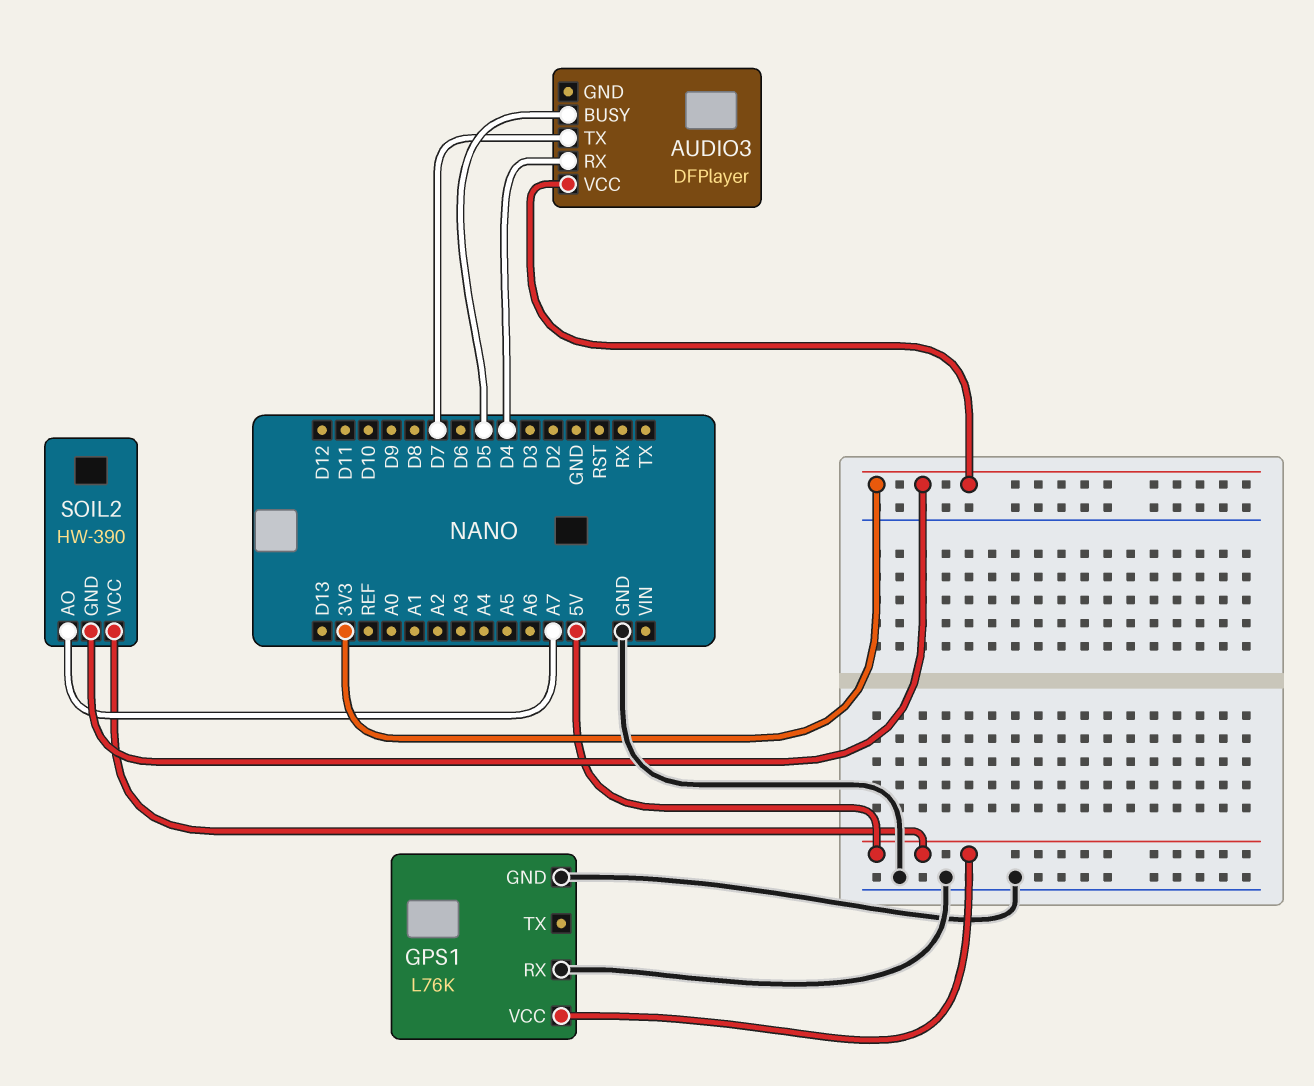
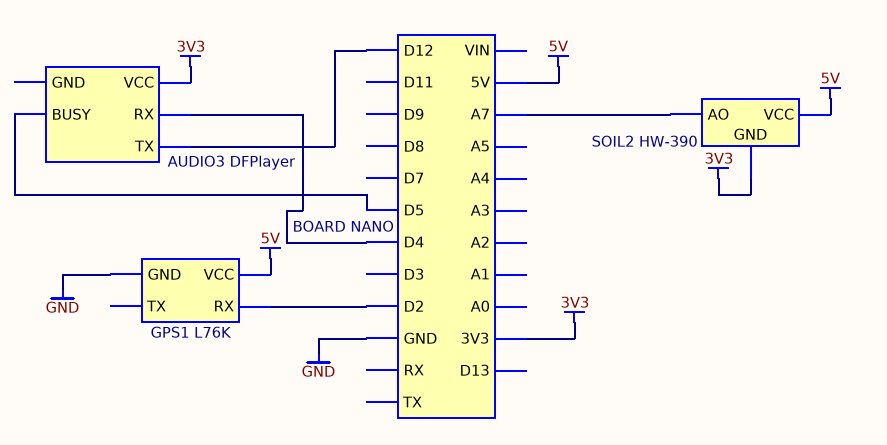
AUDIO3 pin TX: D7 -> D12
GPS1 pin RX: GND -> D2

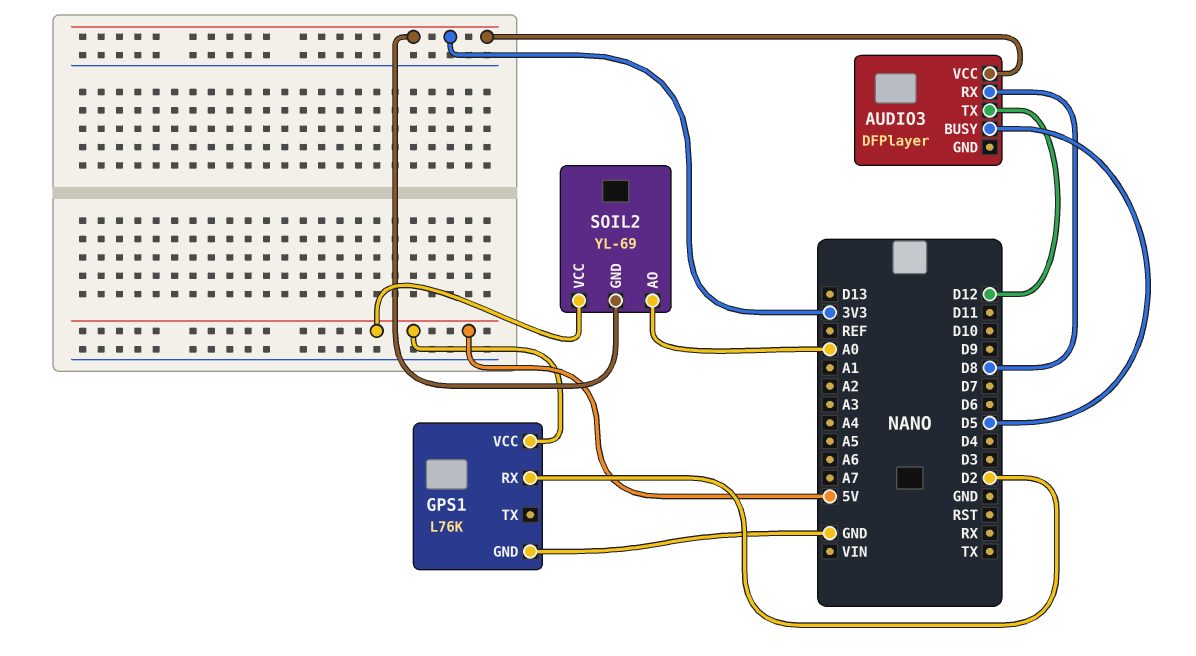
AUDIO3 pin RX: D4 -> D8
SOIL2: HW-390 -> YL-69
SOIL2 pin AO: A7 -> A0

